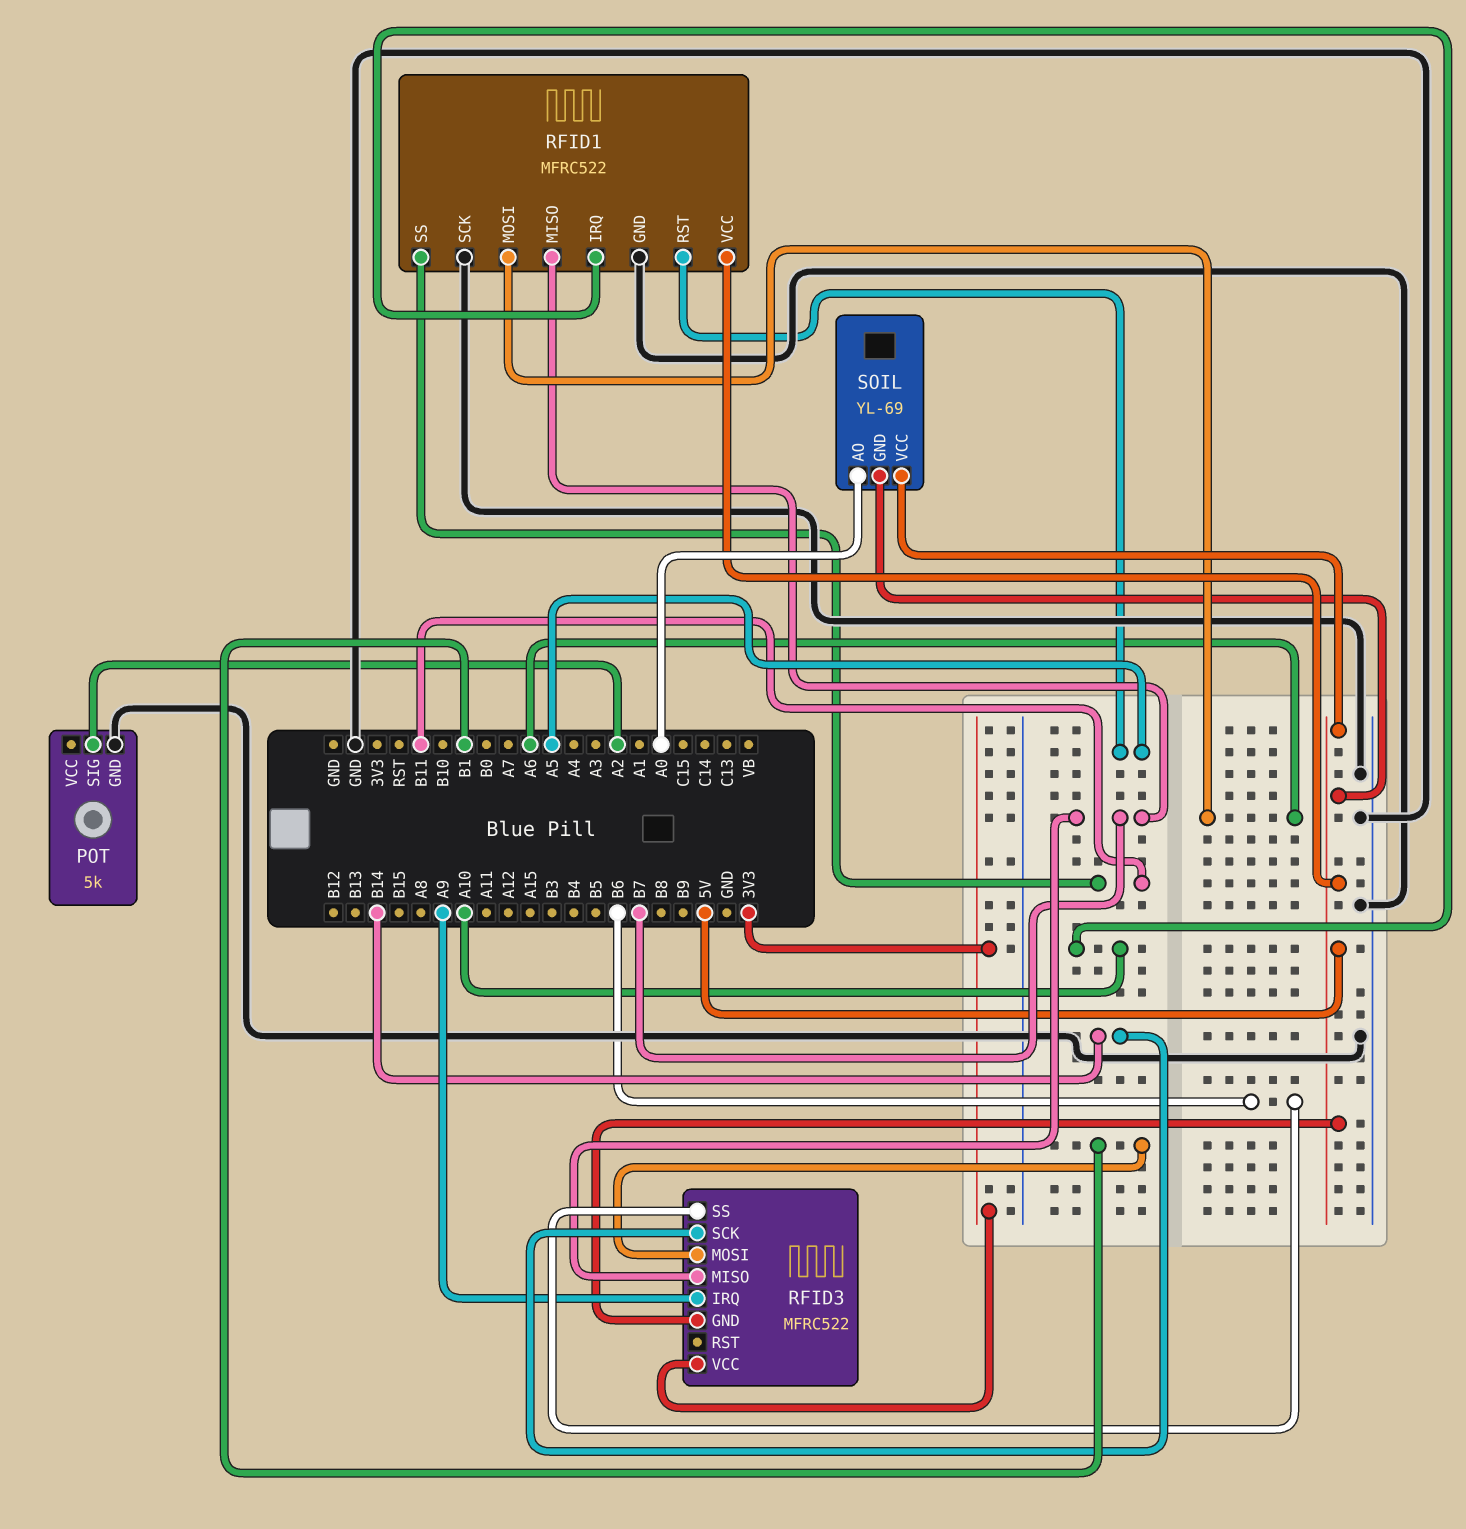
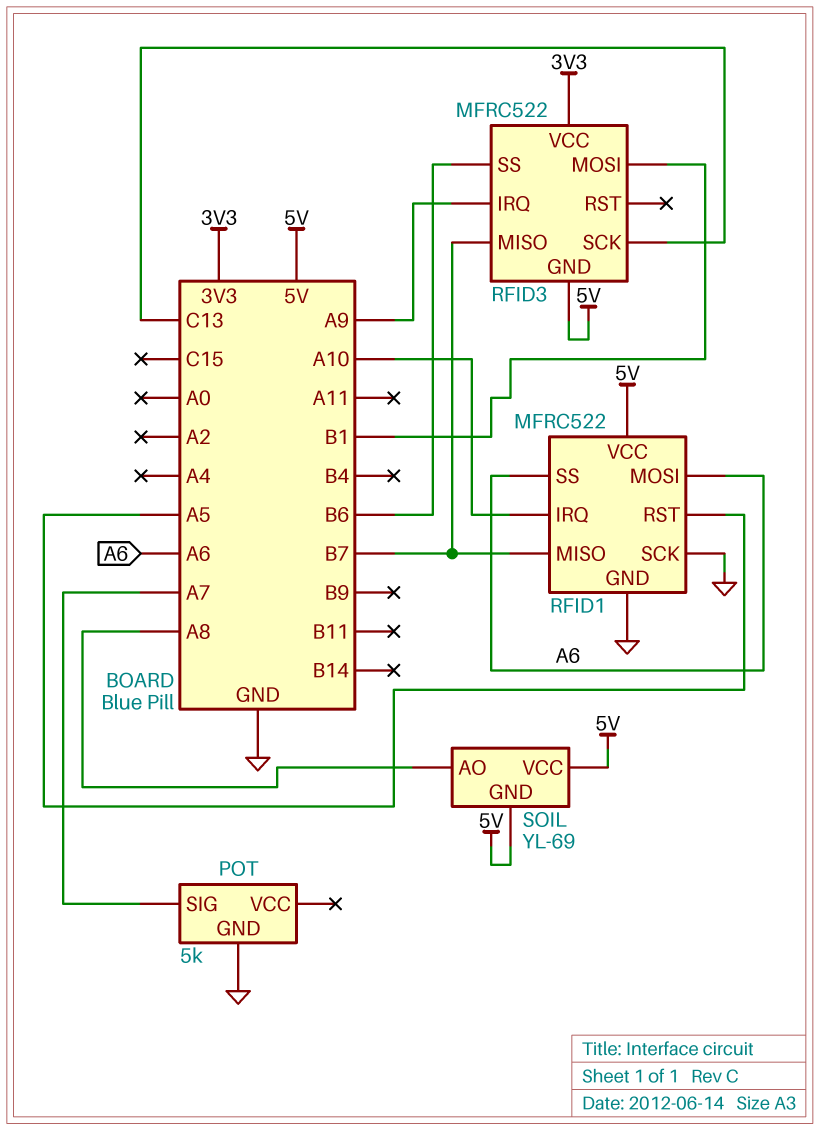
POT pin SIG: A2 -> A7
RFID1 pin SS: B11 -> A6
RFID3 pin SCK: B14 -> C13
SOIL pin AO: A0 -> A8

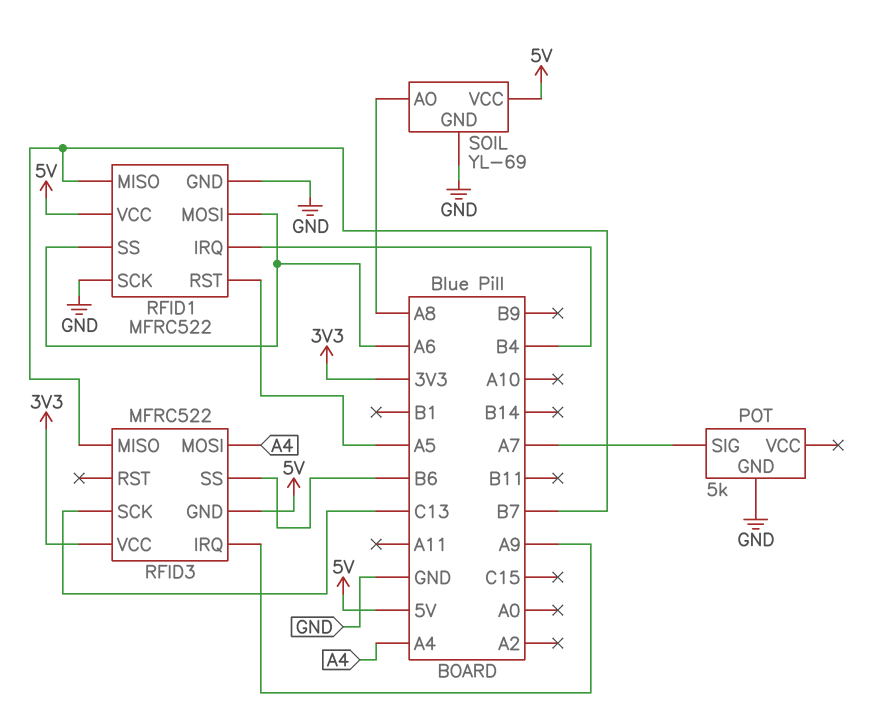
RFID1 pin IRQ: A10 -> B4
RFID3 pin MOSI: B1 -> A4
SOIL pin GND: 5V -> GND

